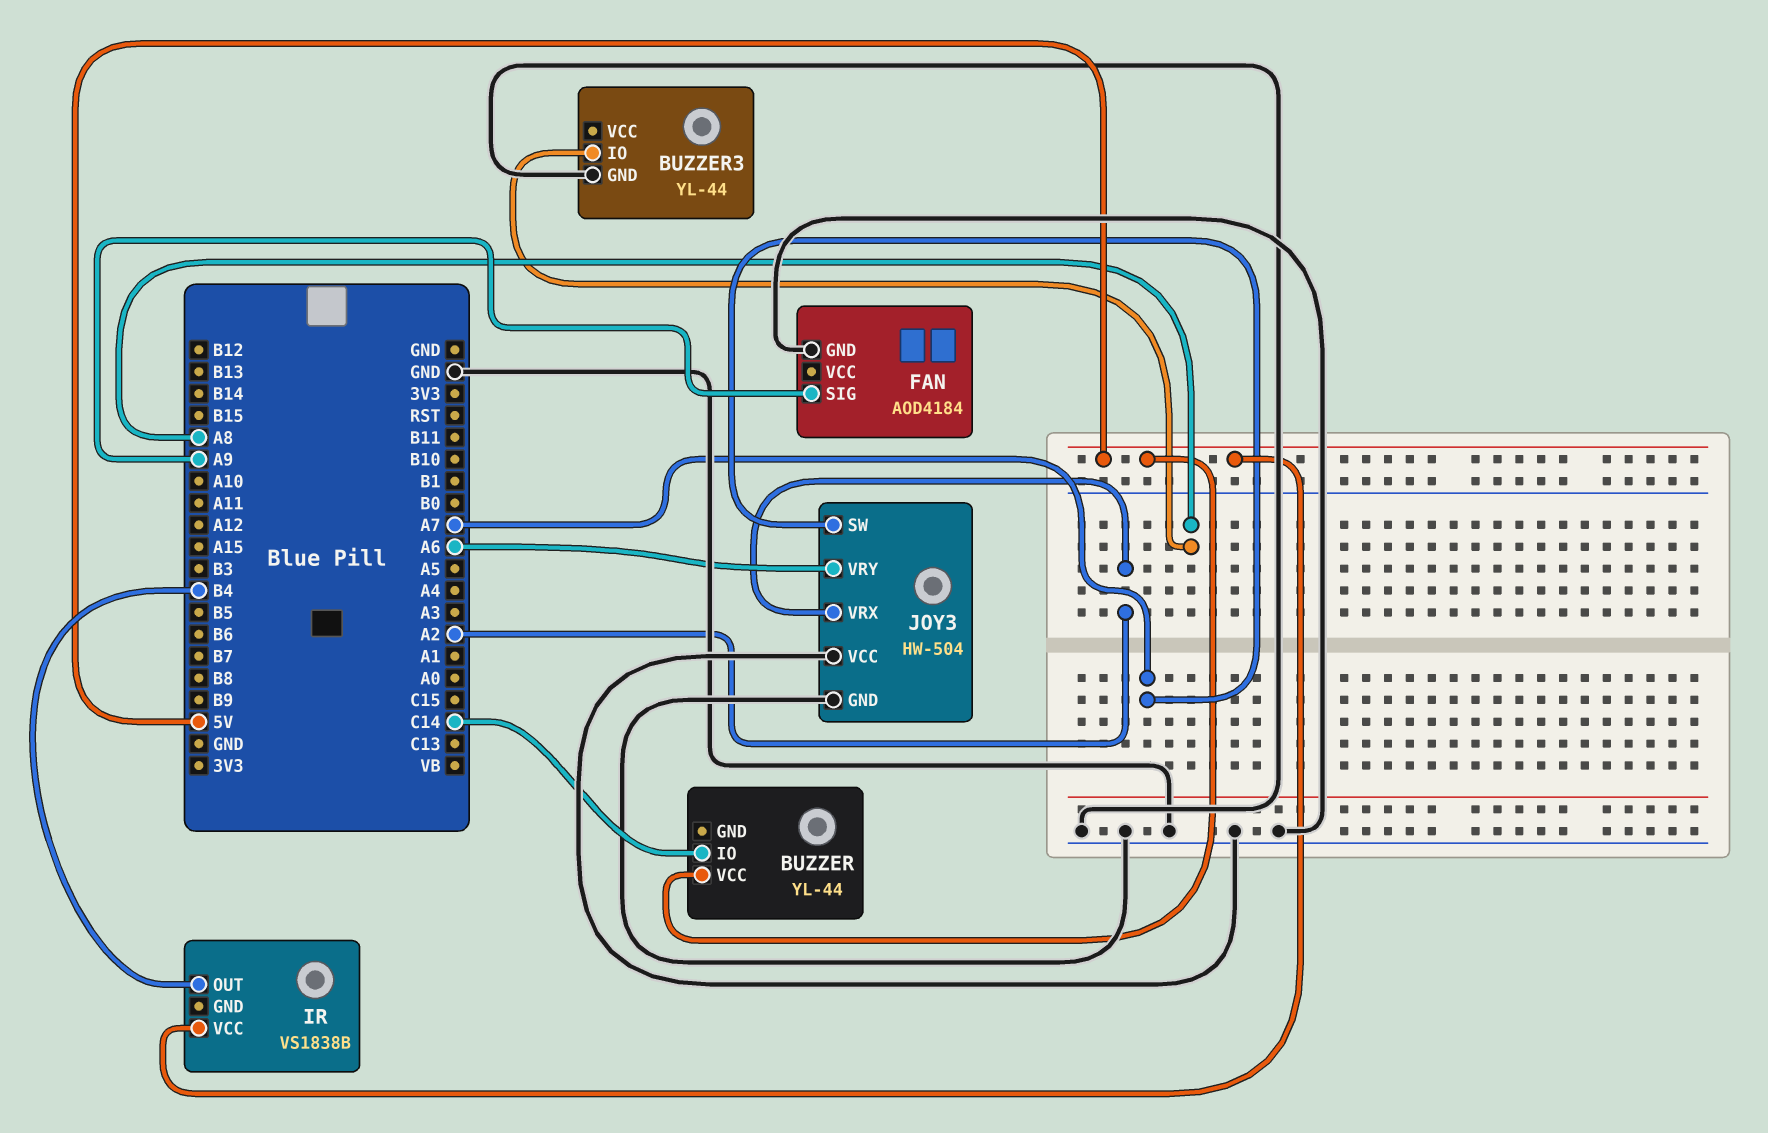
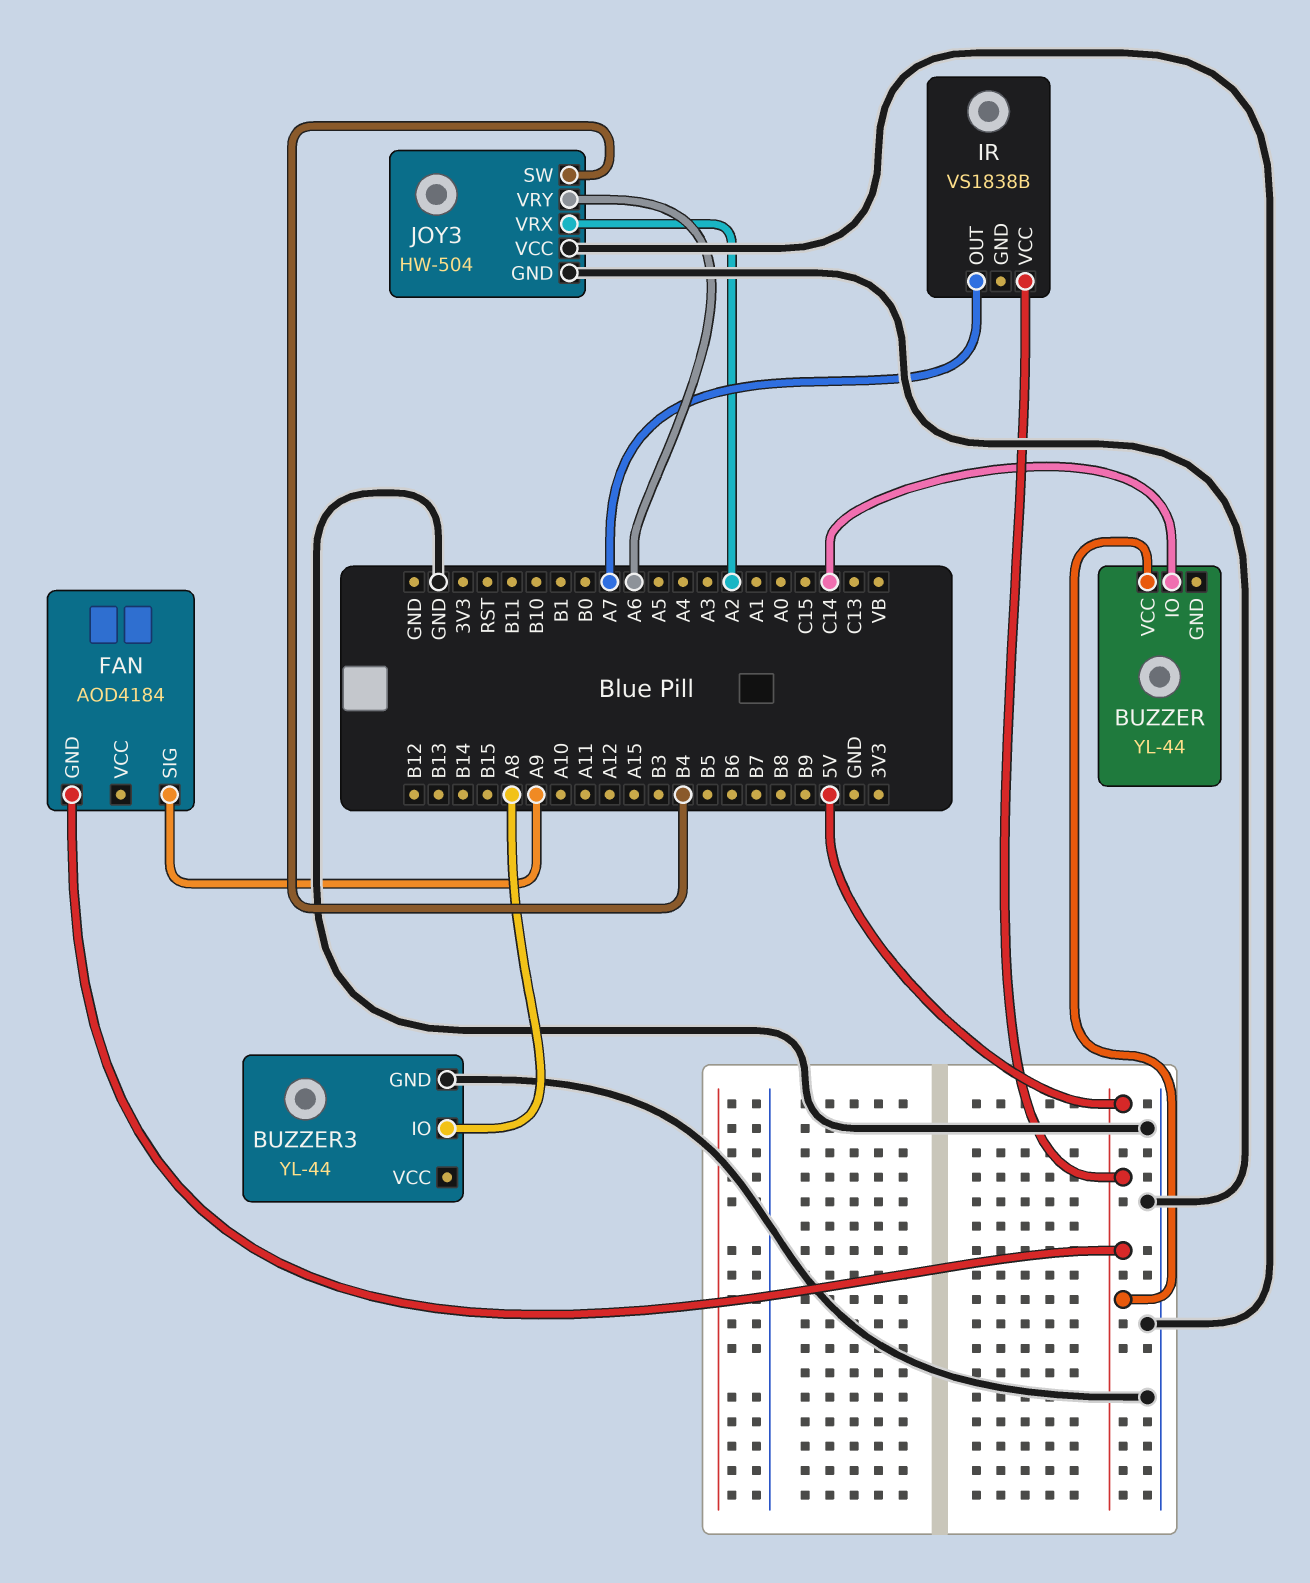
FAN pin GND: GND -> 5V
IR pin OUT: B4 -> A7
JOY3 pin SW: A7 -> B4

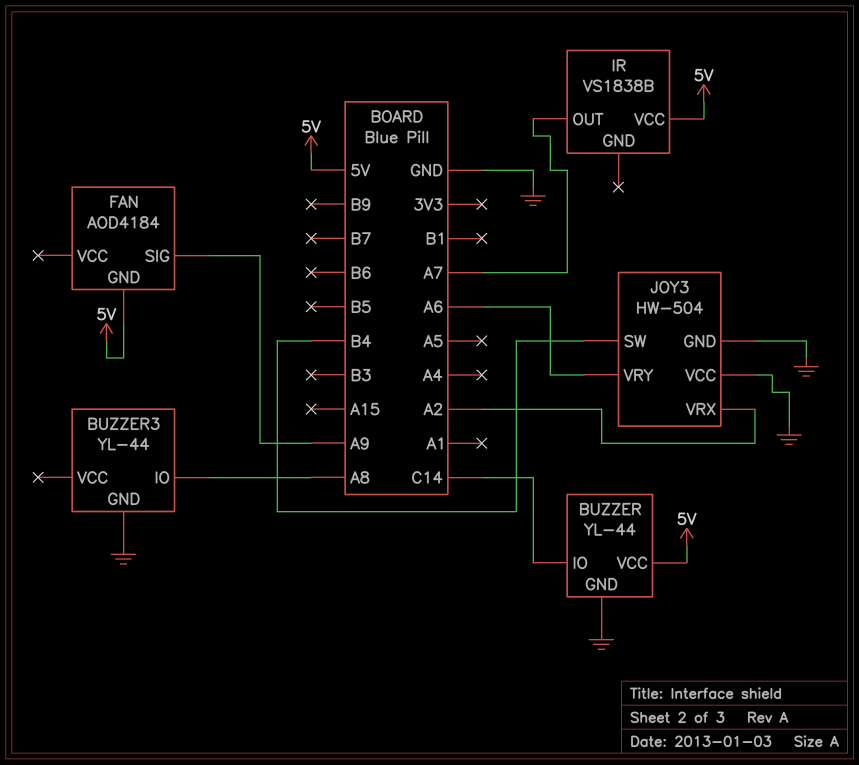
BUZZER pin GND: none -> GND

